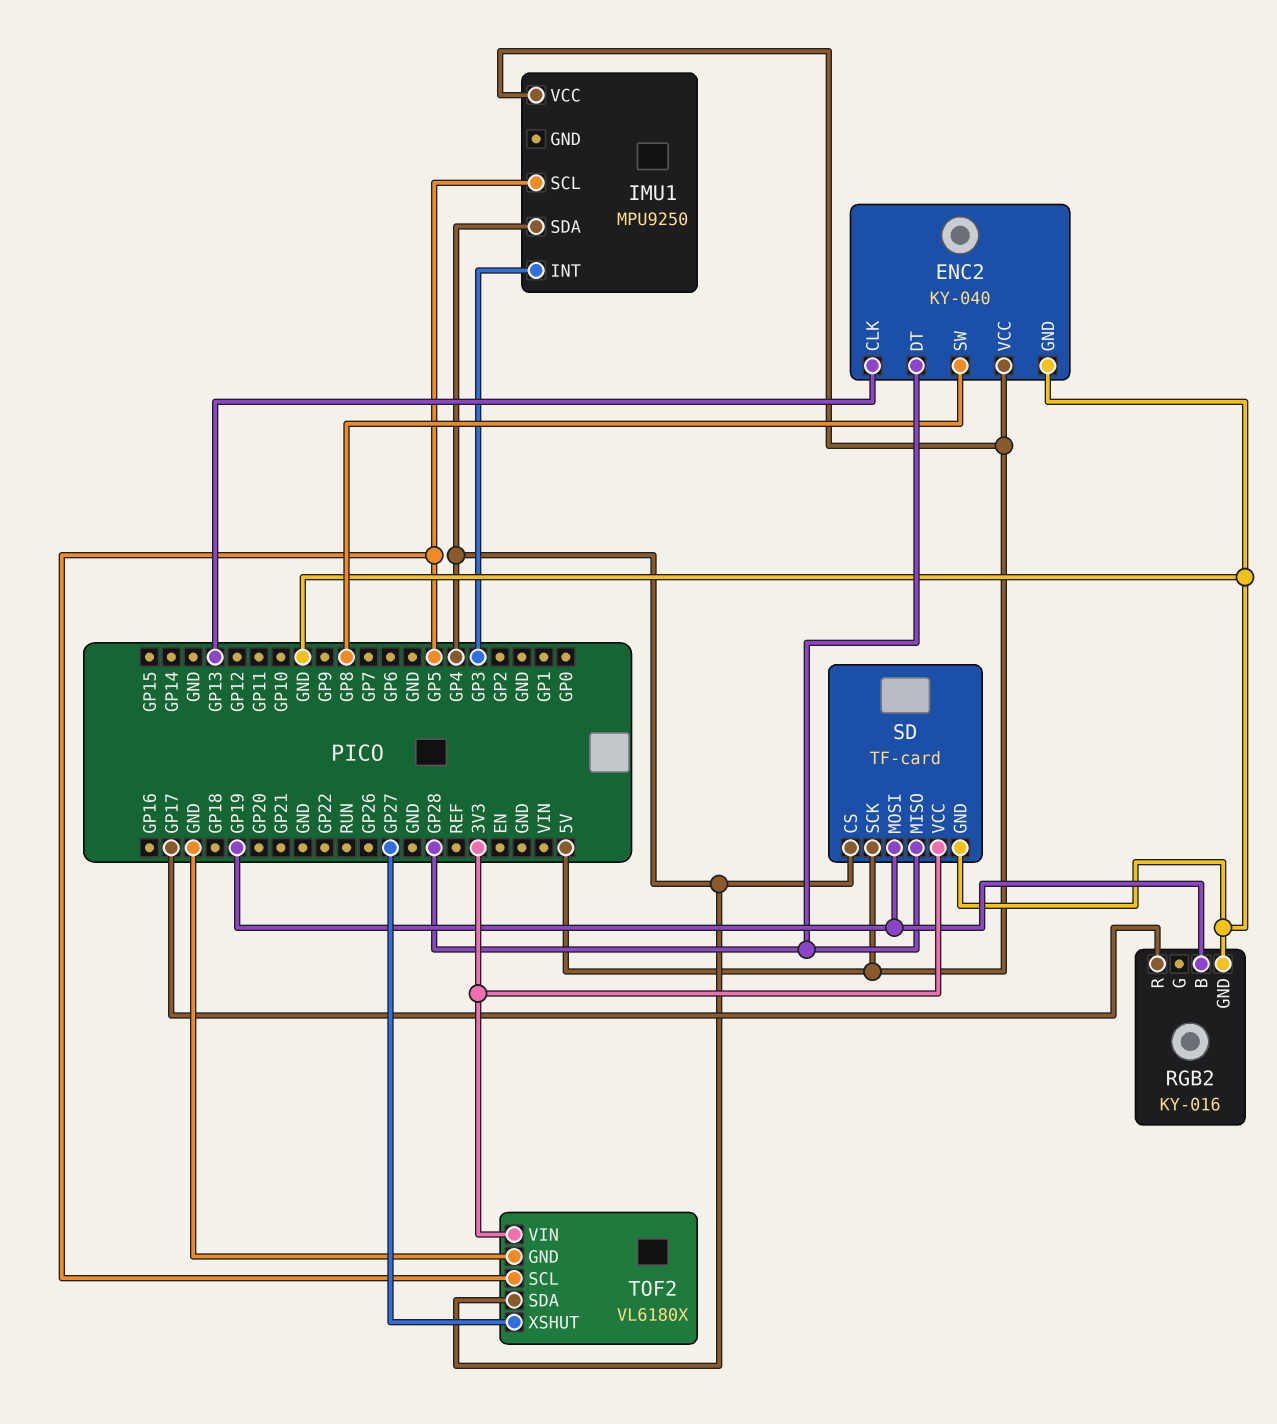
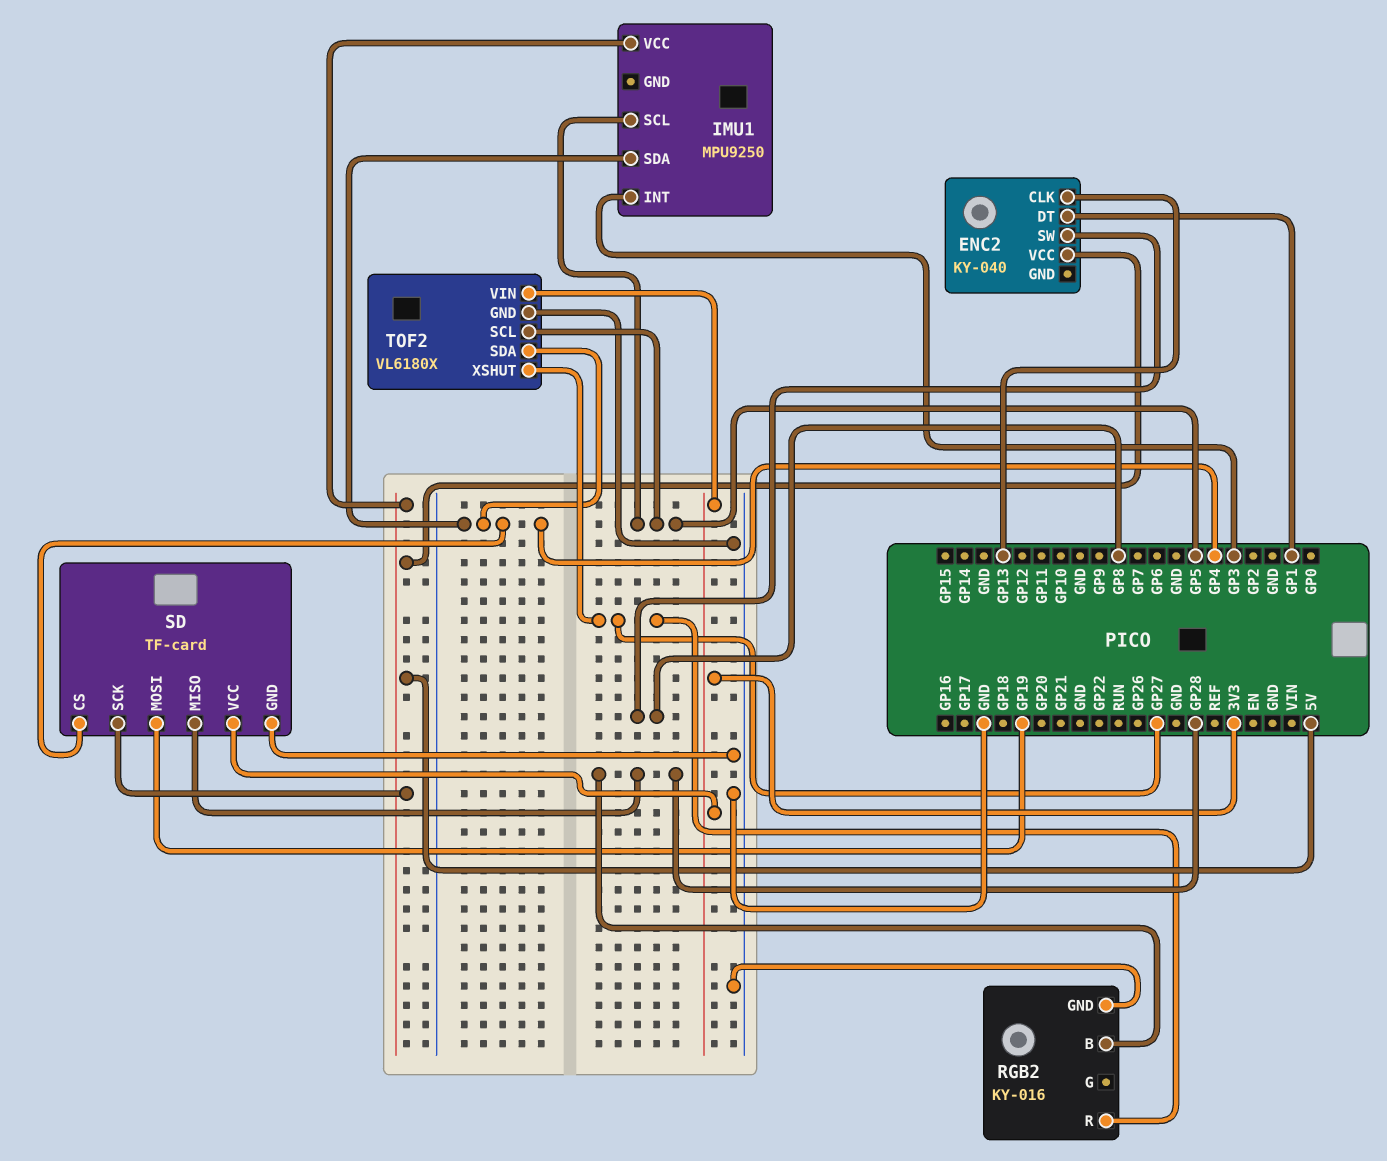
ENC2 pin DT: GP28 -> GP1
ENC2 pin GND: GND -> none
RGB2 pin B: GP19 -> GP28
RGB2 pin R: GP17 -> GP27

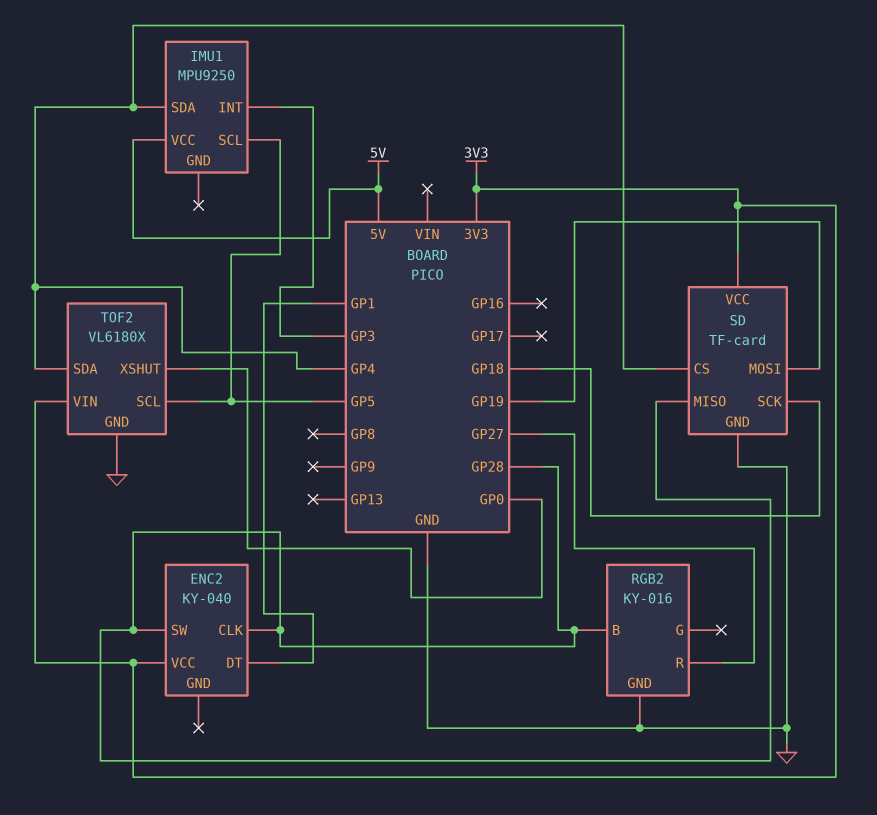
ENC2 pin CLK: GP13 -> GP28
ENC2 pin SW: GP8 -> GP28
ENC2 pin VCC: 5V -> 3V3
SD pin SCK: 5V -> GP18
TOF2 pin XSHUT: GP27 -> GP0

